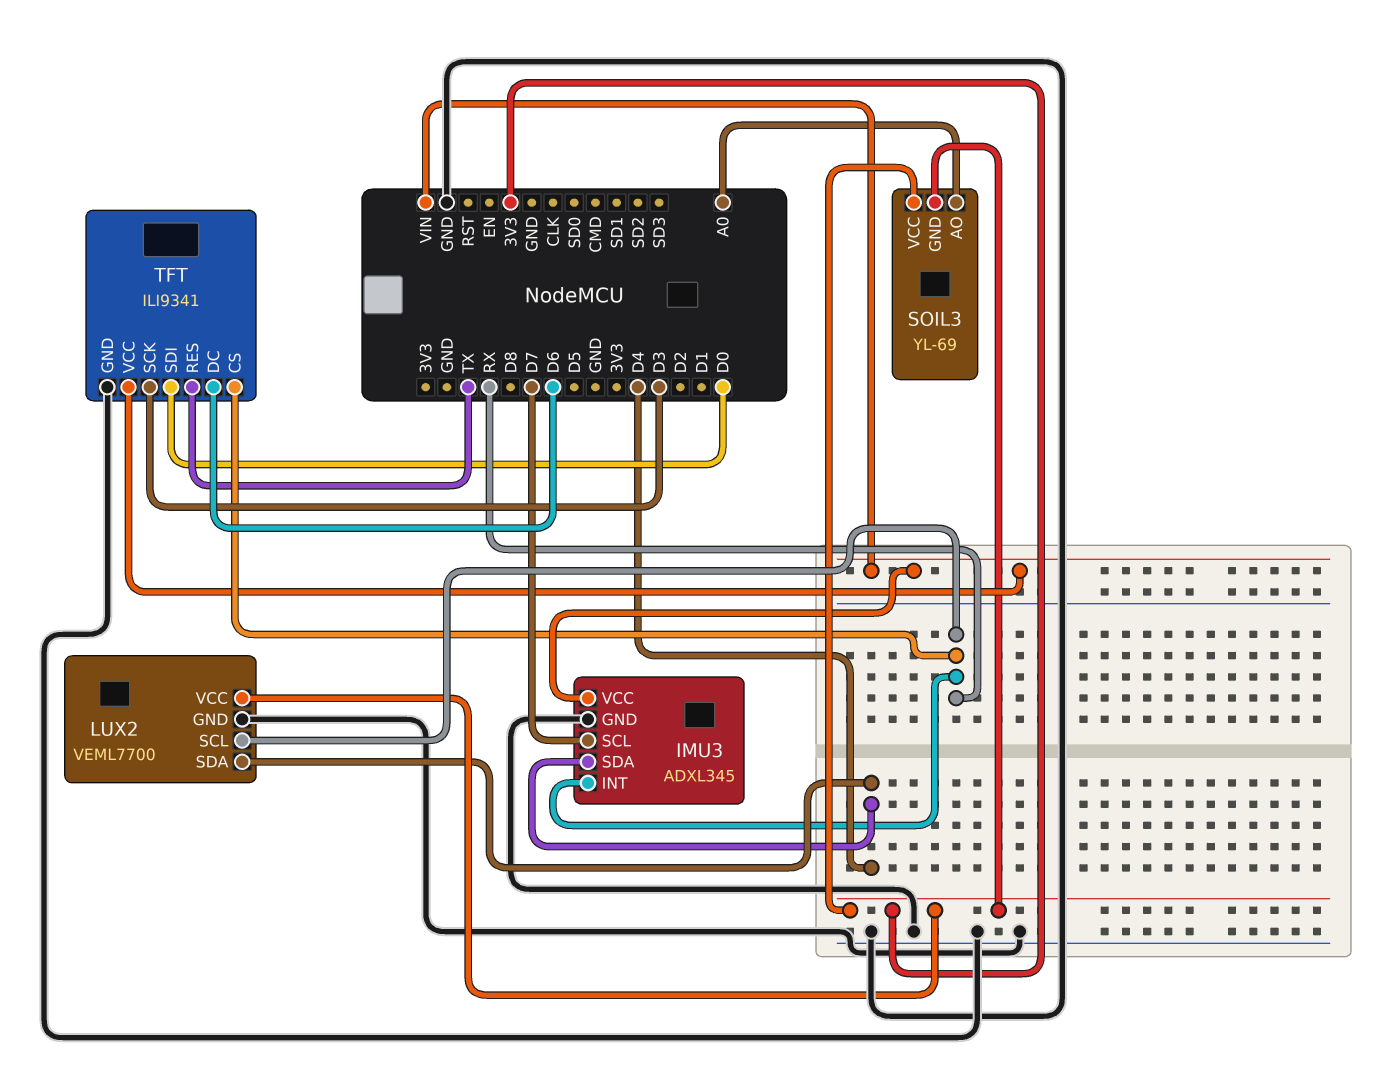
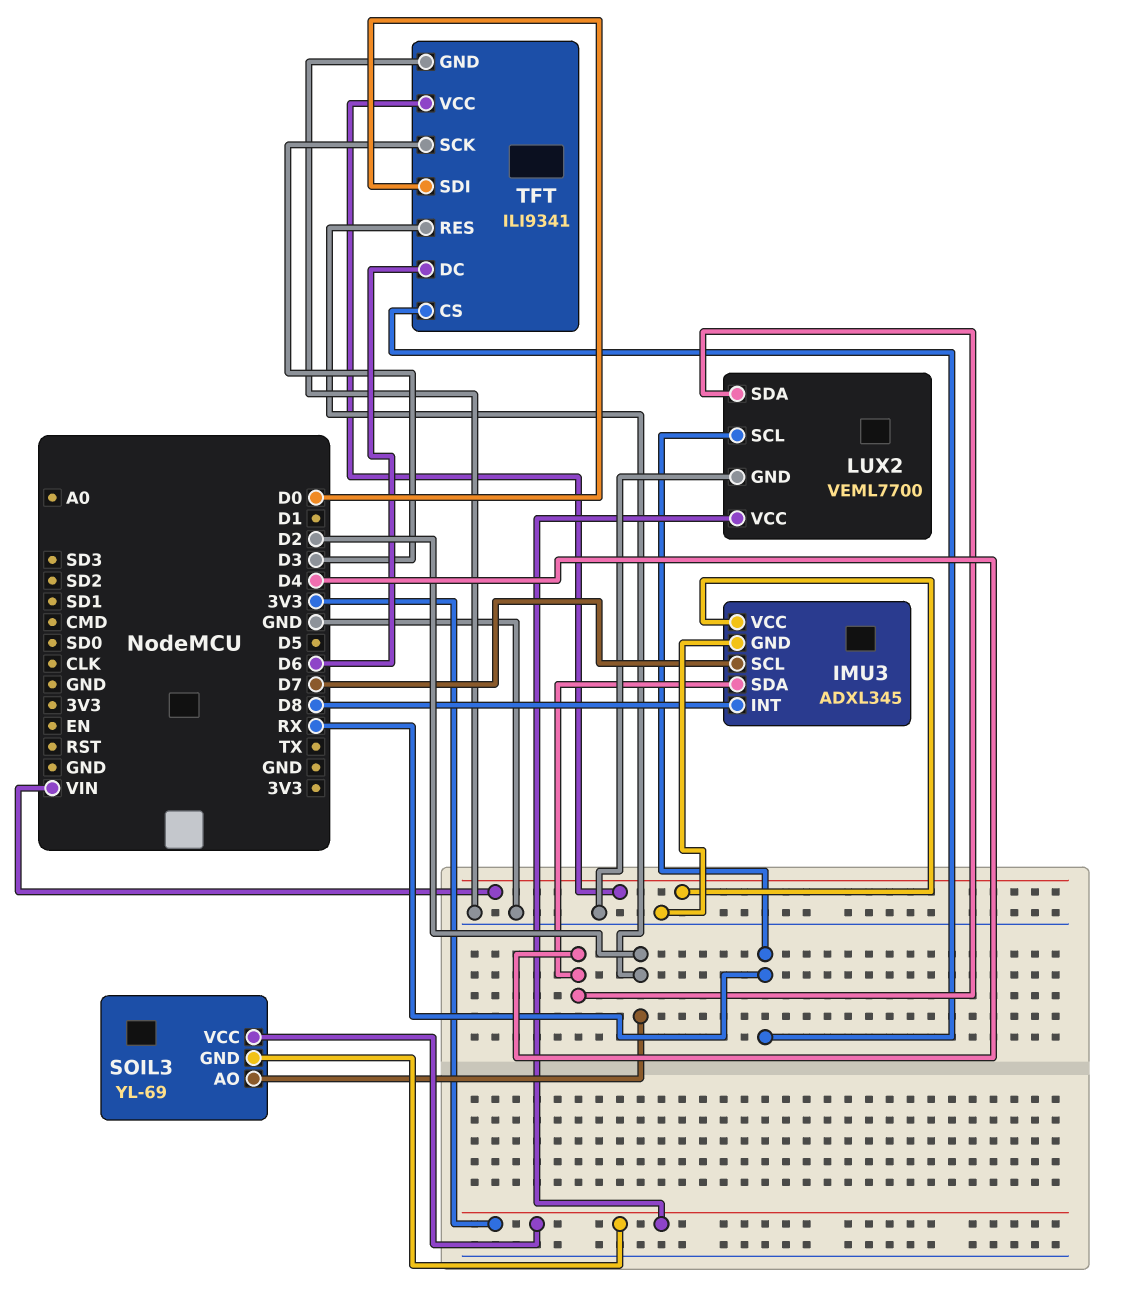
IMU3 pin INT: RX -> D8
SOIL3 pin AO: A0 -> D2
TFT pin RES: TX -> D2

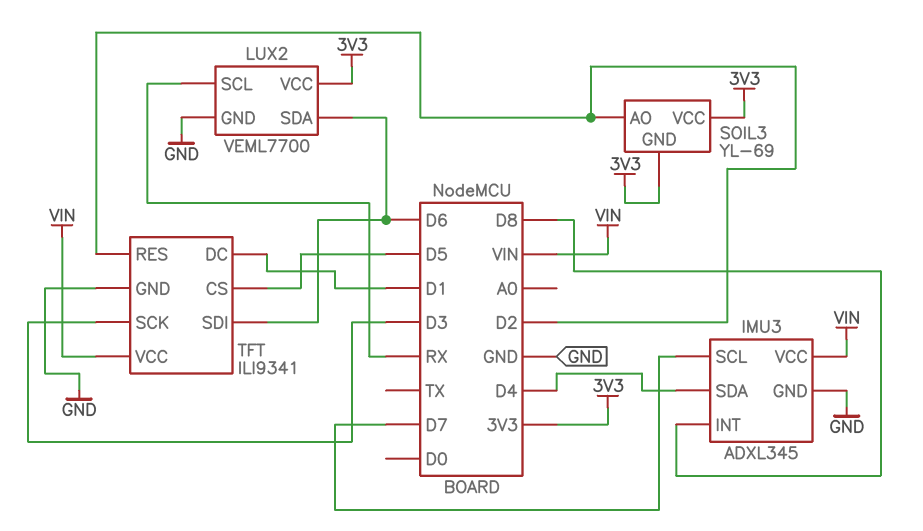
LUX2 pin SDA: D4 -> D6
TFT pin CS: RX -> D5
TFT pin DC: D6 -> D1
TFT pin SDI: D0 -> D6

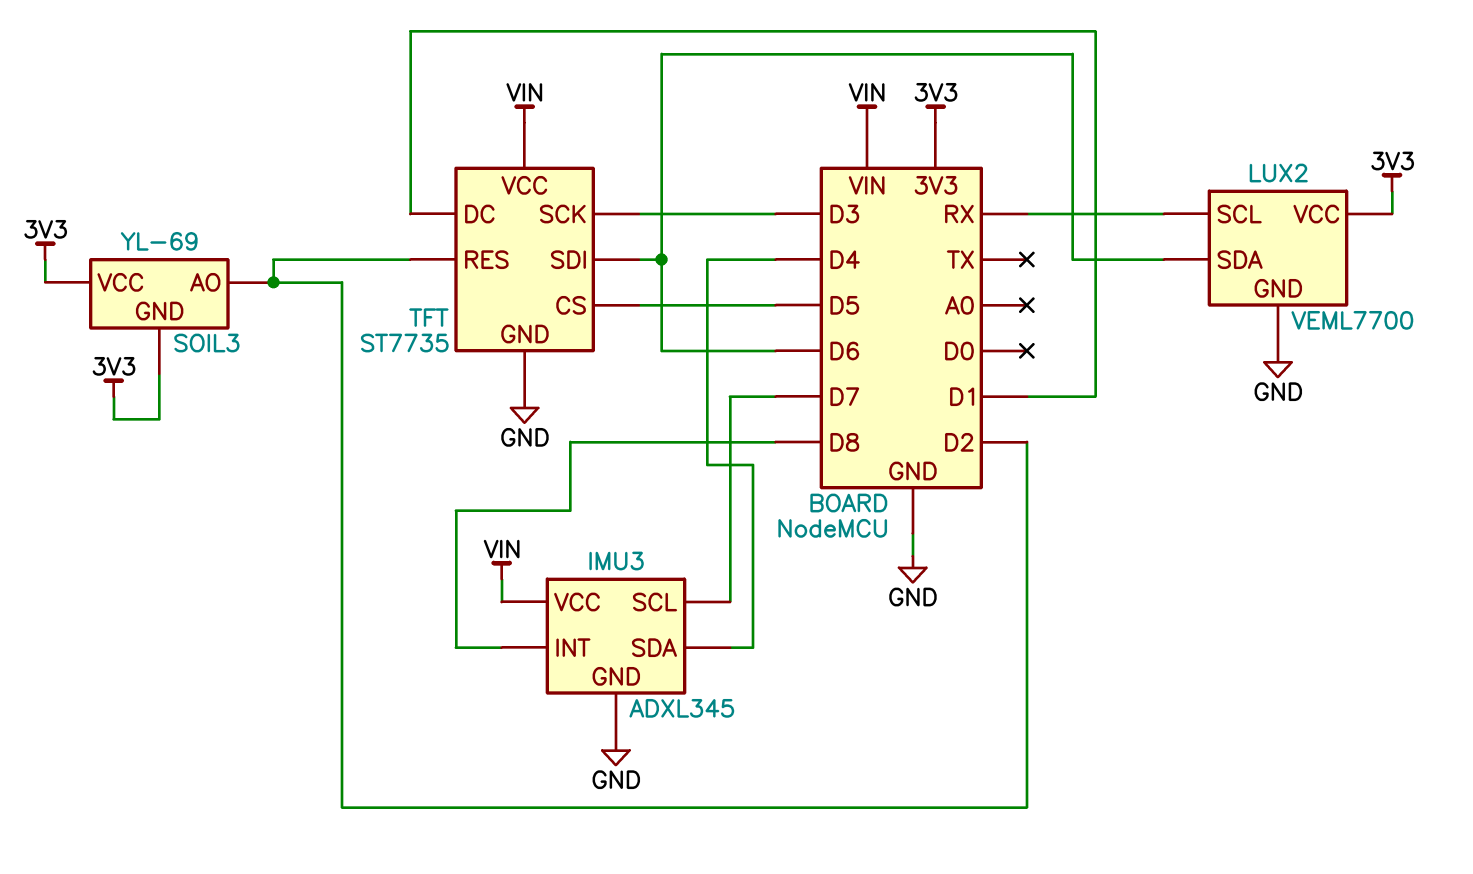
TFT: ILI9341 -> ST7735

